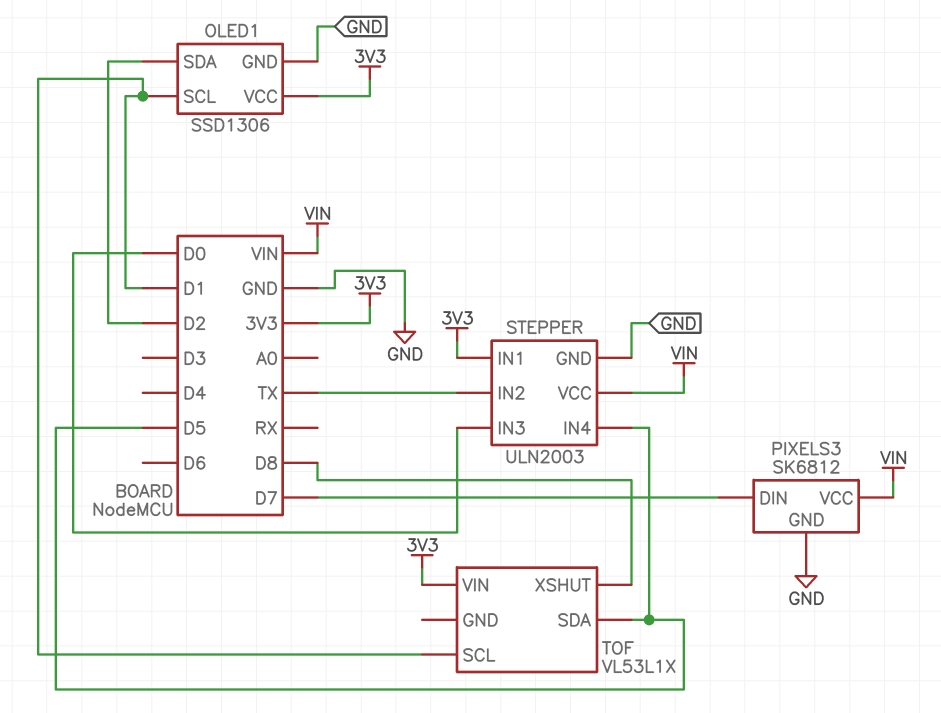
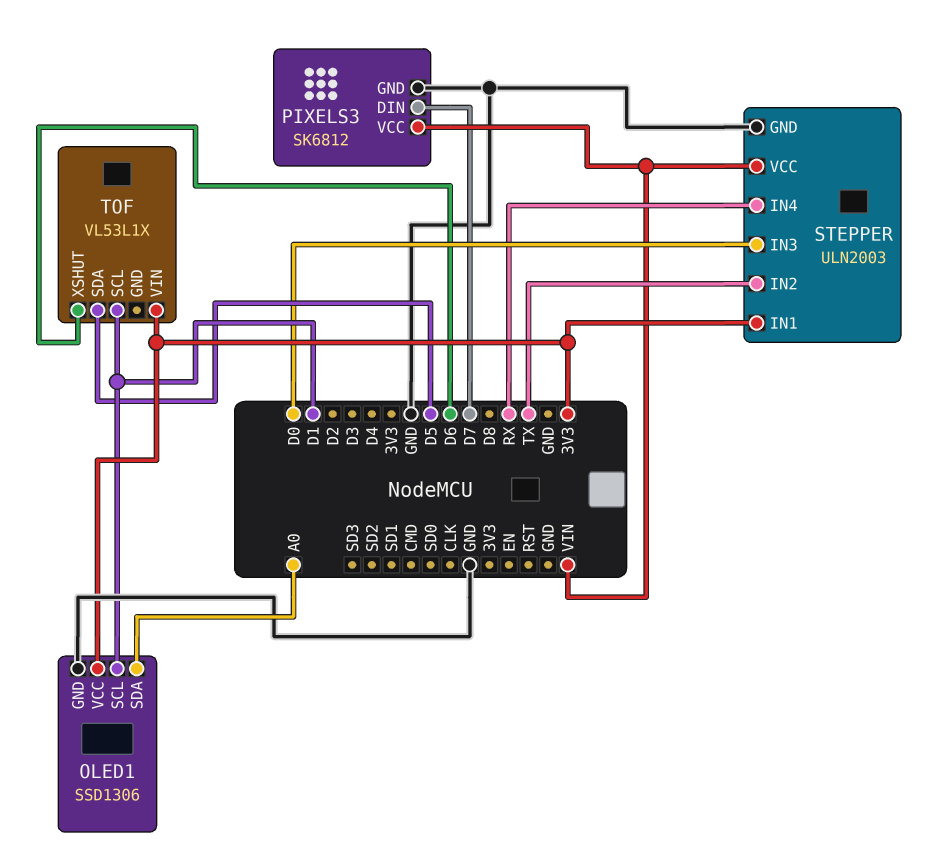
OLED1 pin SDA: D2 -> A0
STEPPER pin IN4: D5 -> RX
TOF pin XSHUT: D8 -> D6

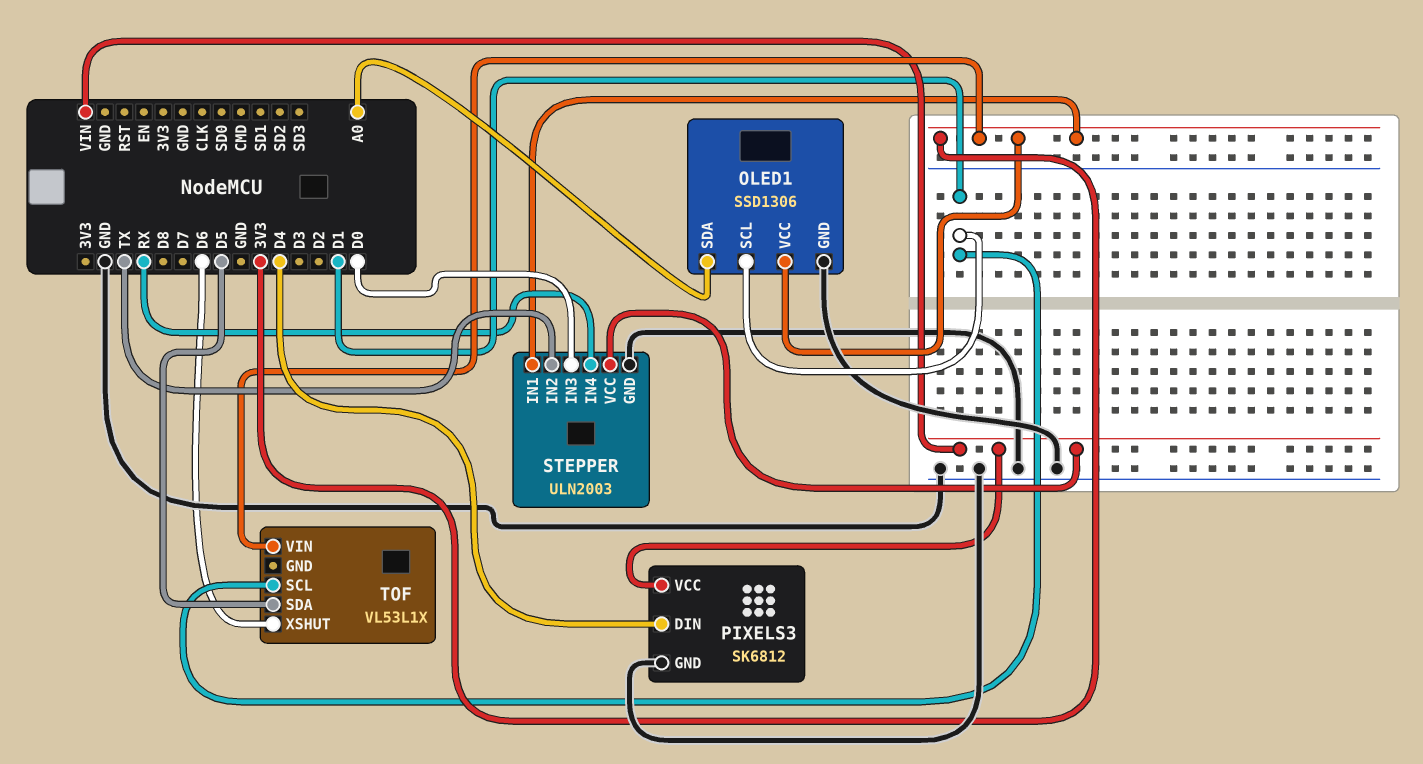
PIXELS3 pin DIN: D7 -> D4

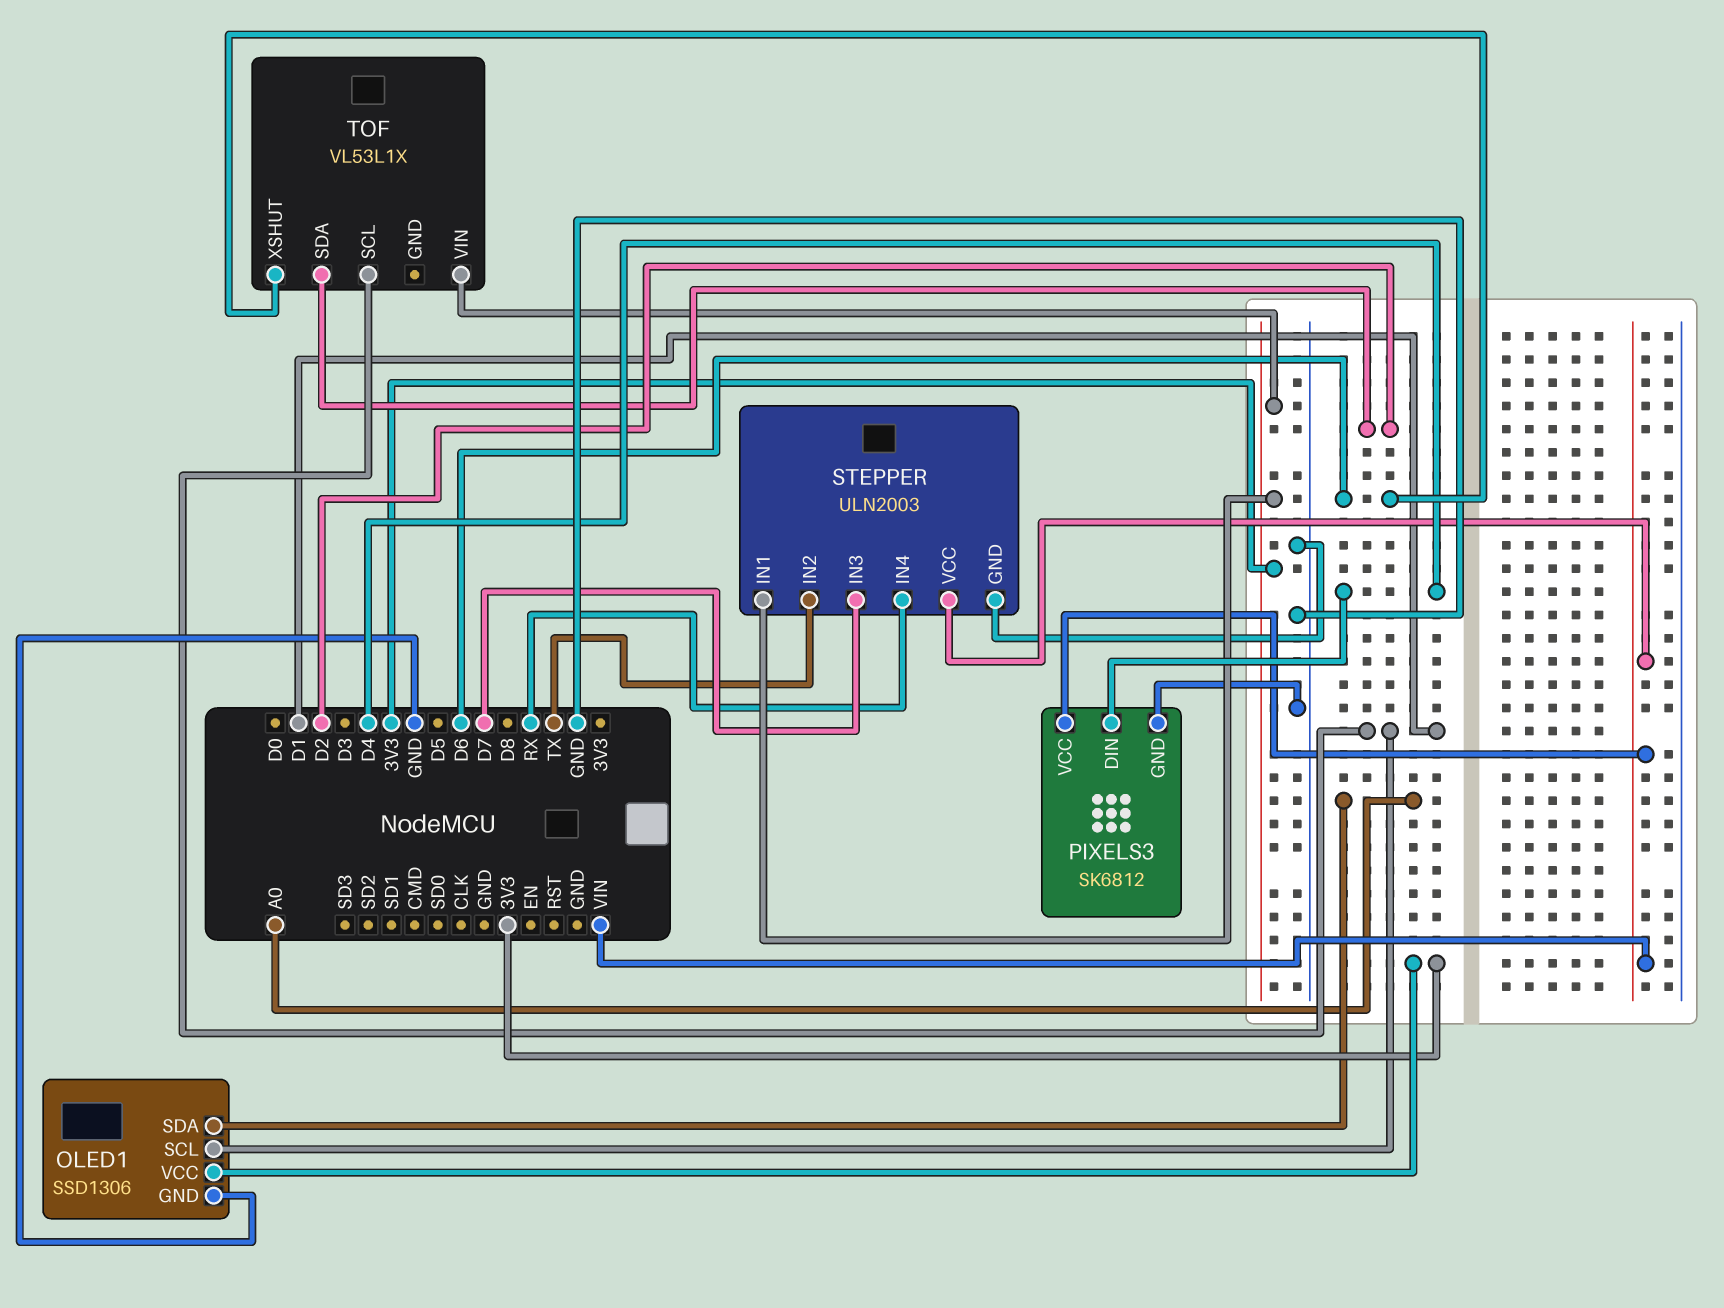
STEPPER pin IN3: D0 -> D7
TOF pin SDA: D5 -> D2

